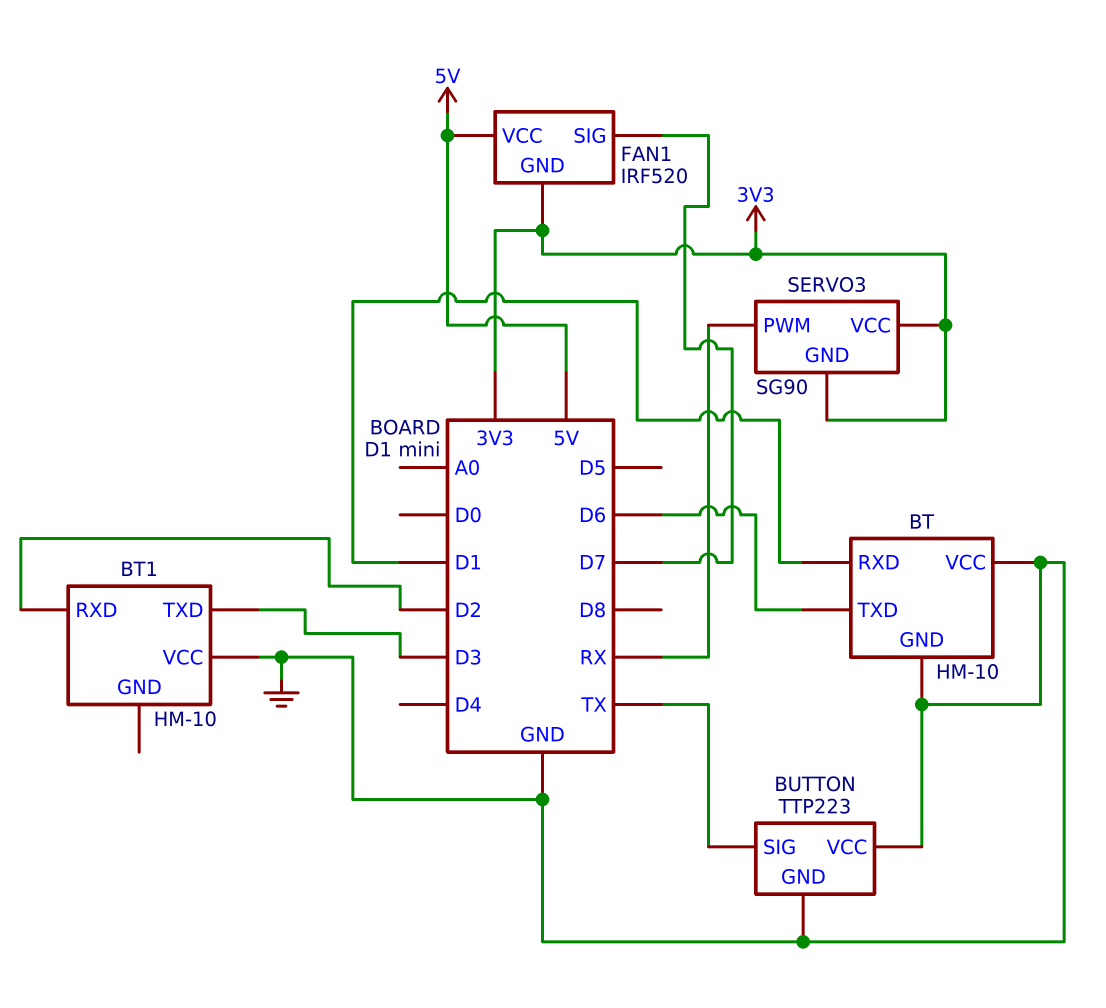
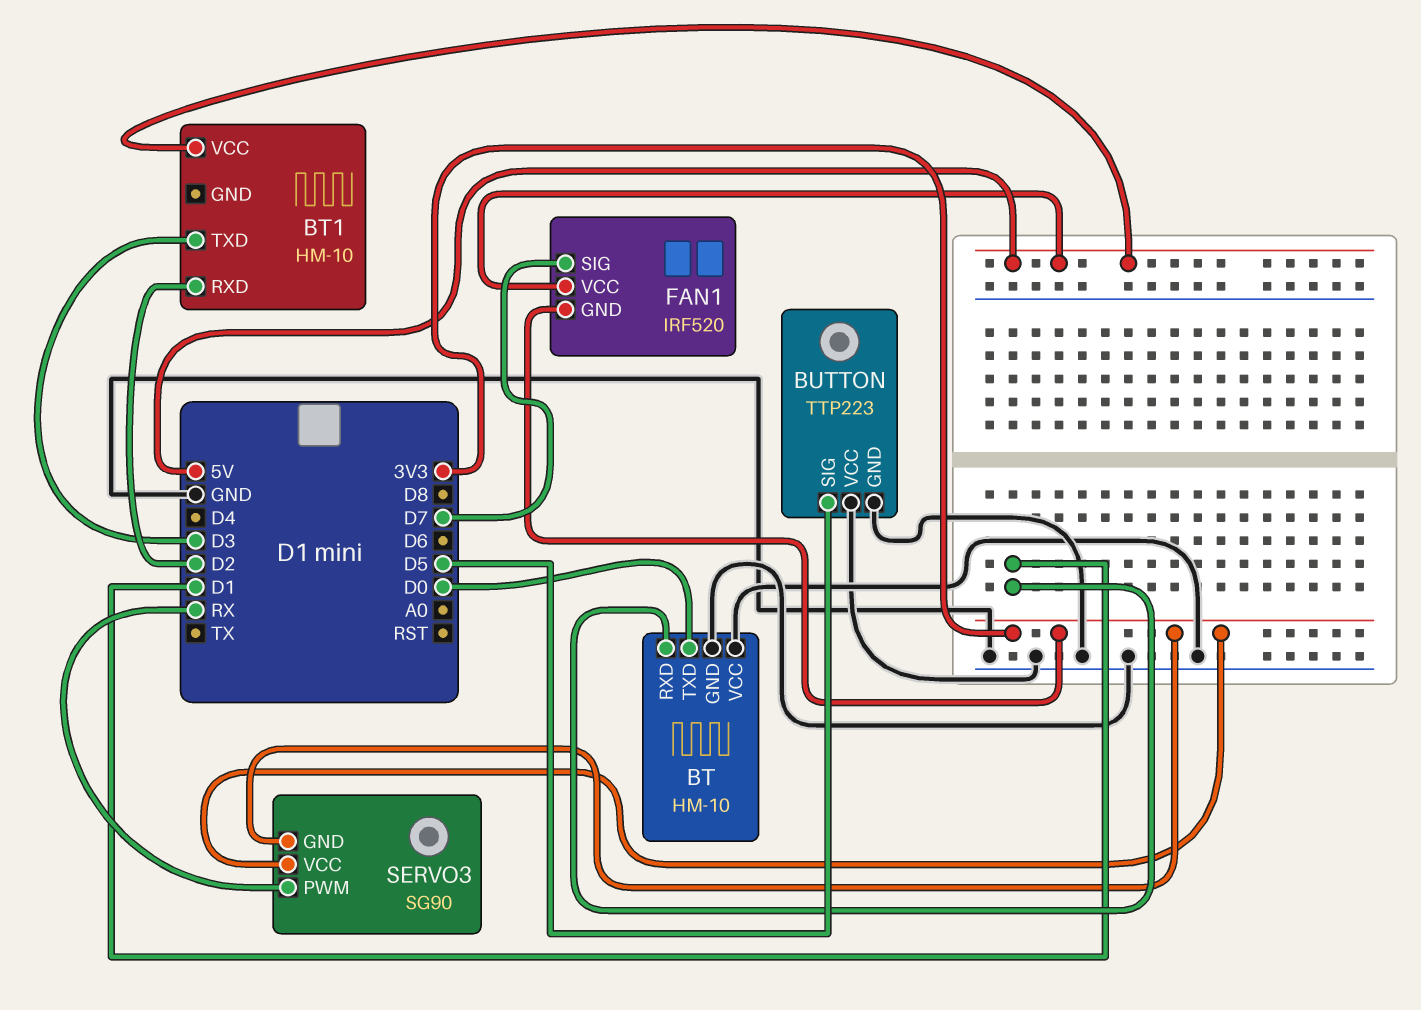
BT pin TXD: D6 -> D0
BT1 pin VCC: GND -> 5V
BUTTON pin SIG: TX -> D5

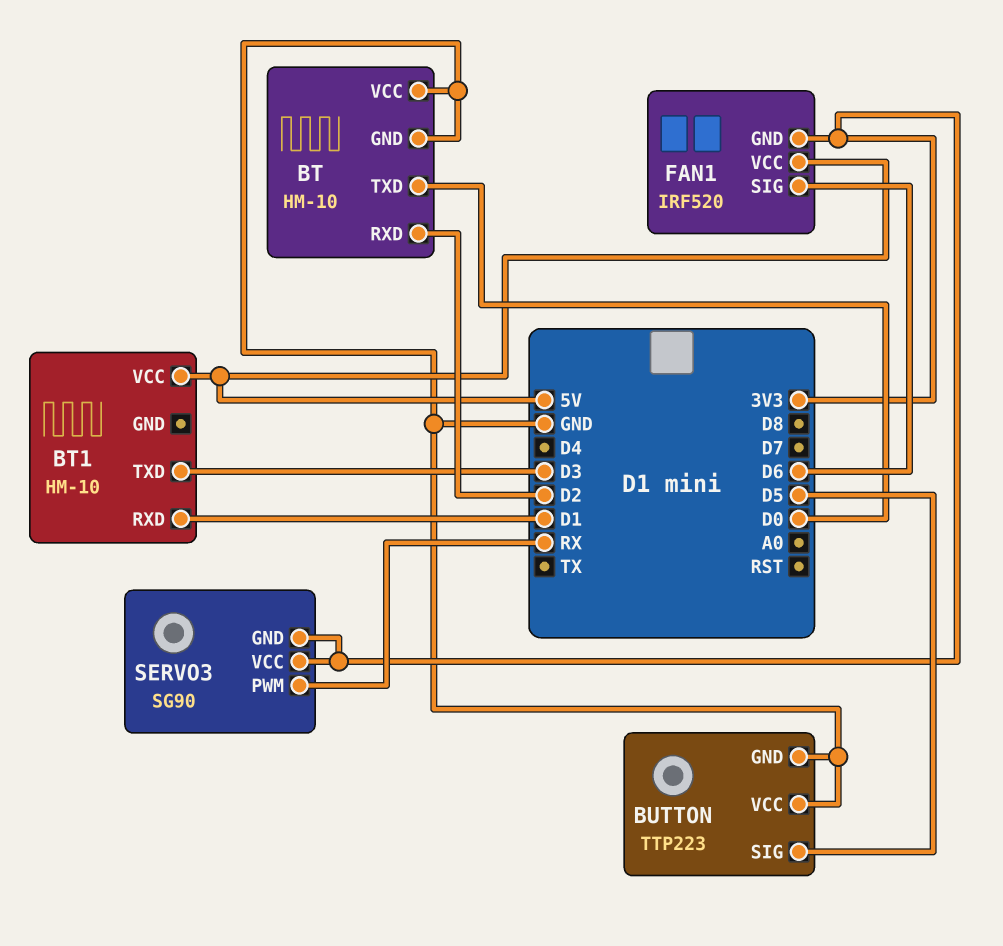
BT pin RXD: D1 -> D2
BT1 pin RXD: D2 -> D1
FAN1 pin SIG: D7 -> D6

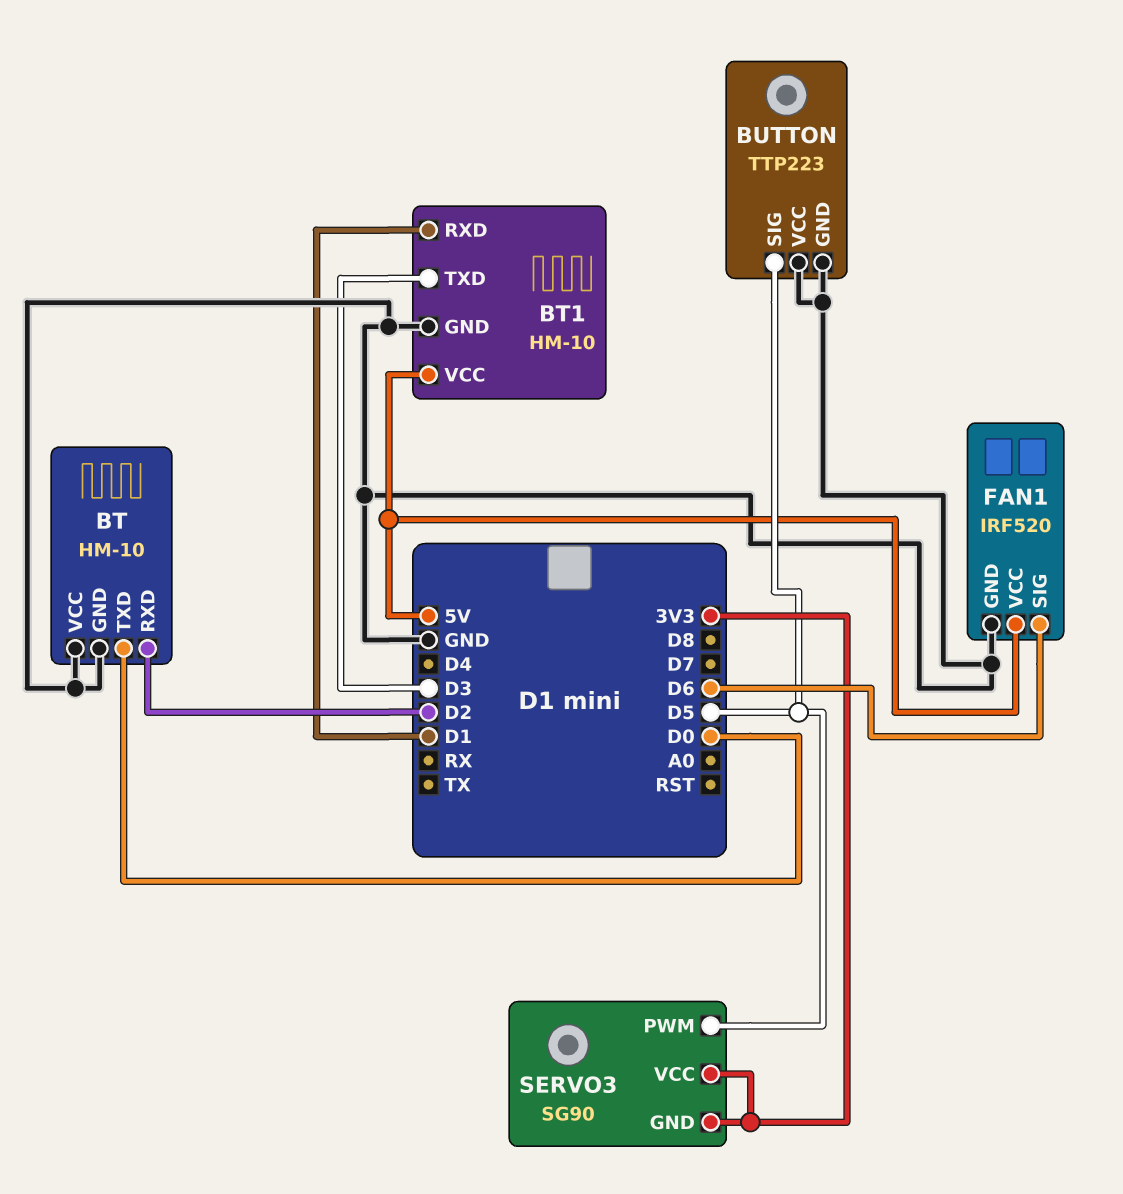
BT1 pin GND: none -> GND
FAN1 pin GND: 3V3 -> GND
SERVO3 pin PWM: RX -> D5

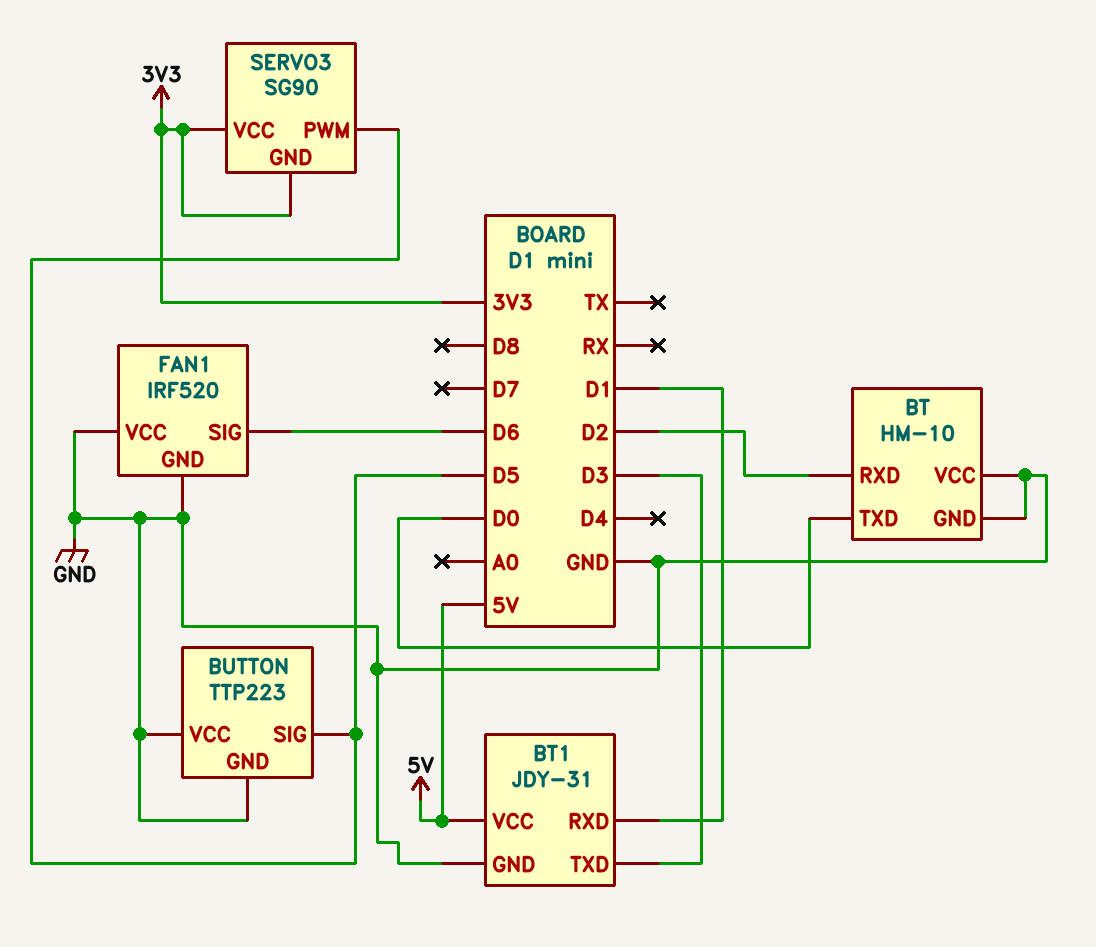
BT1: HM-10 -> JDY-31
FAN1 pin VCC: 5V -> GND

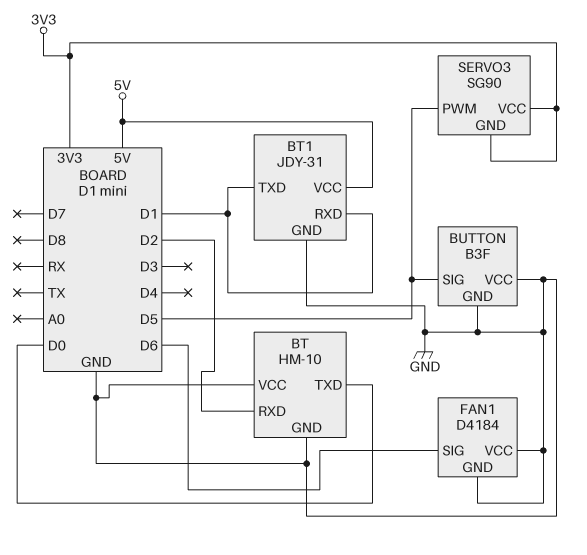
BT1 pin TXD: D3 -> D1
BUTTON: TTP223 -> B3F
FAN1: IRF520 -> D4184

